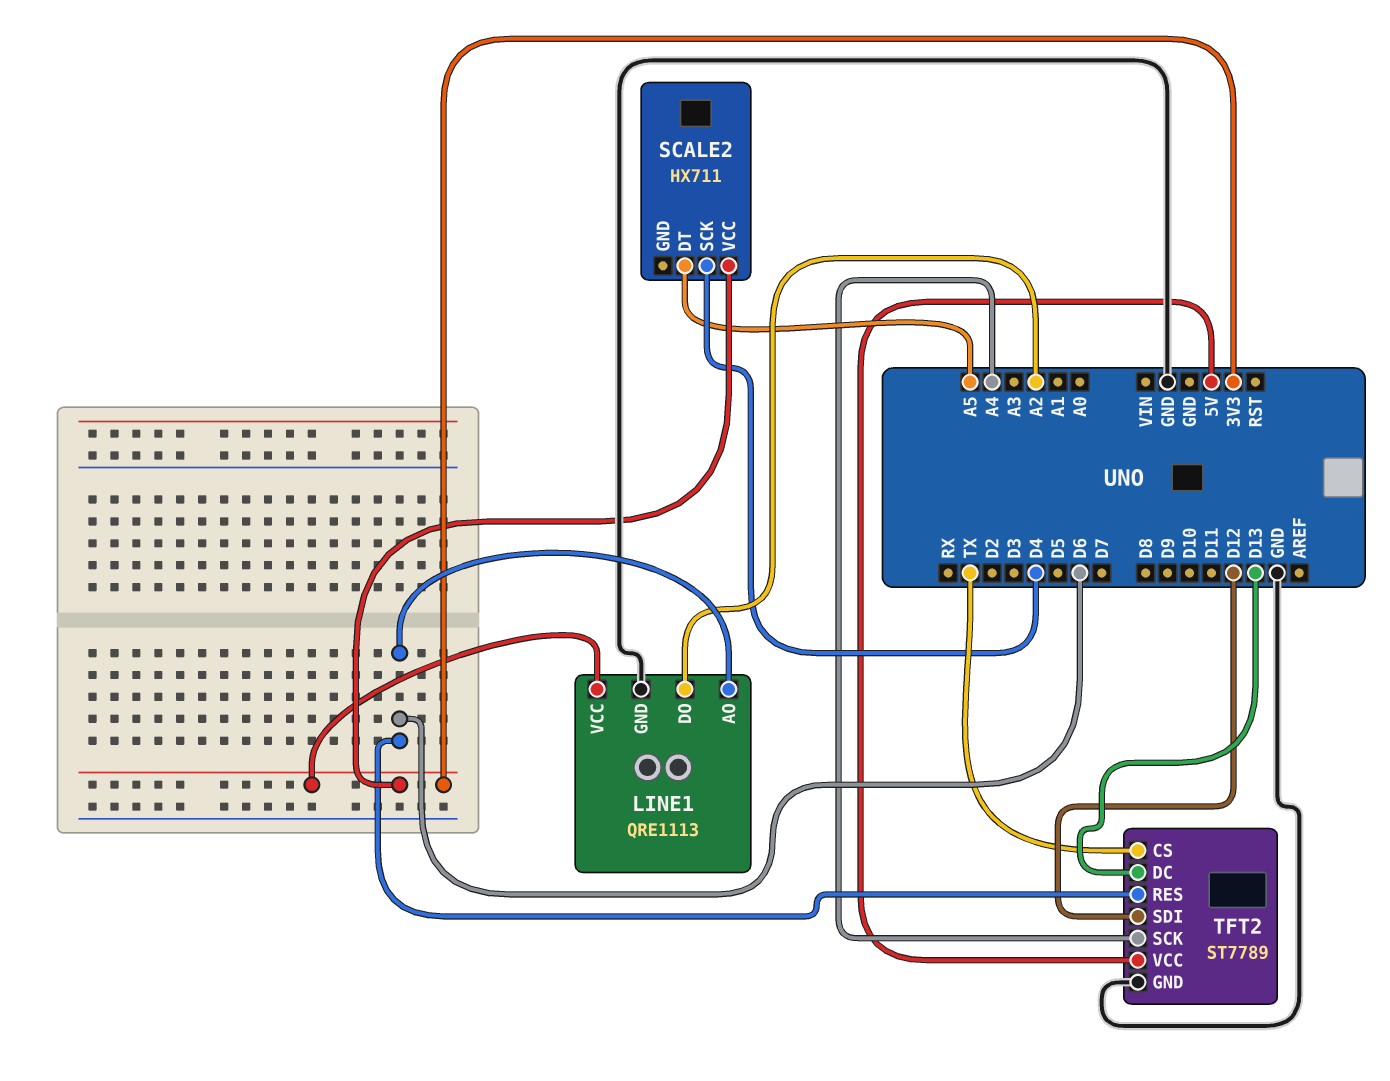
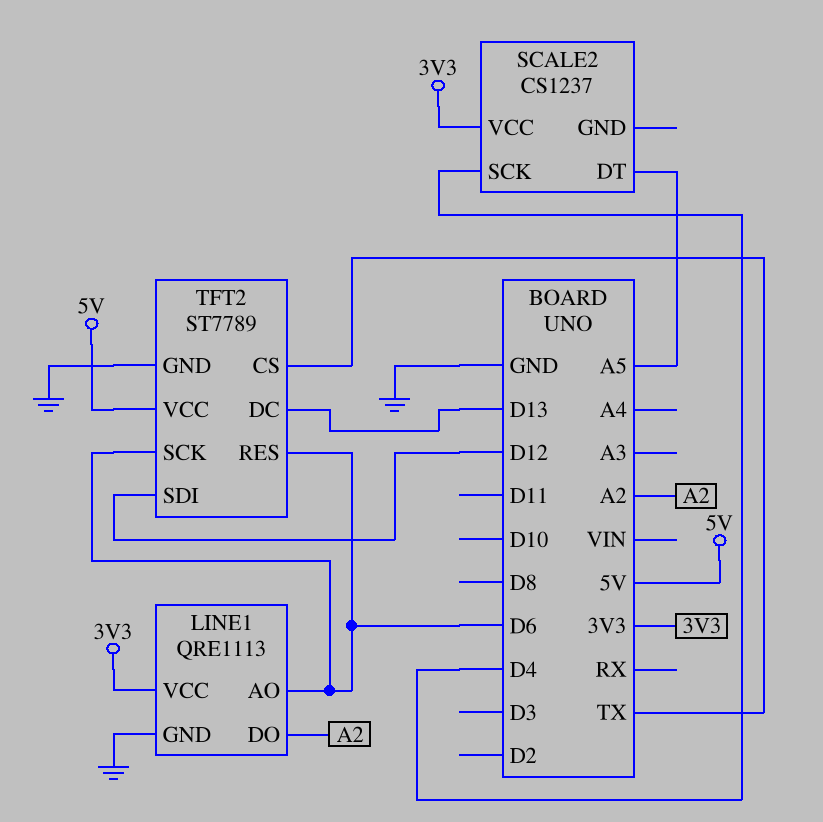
SCALE2: HX711 -> CS1237
TFT2 pin SCK: A4 -> D6

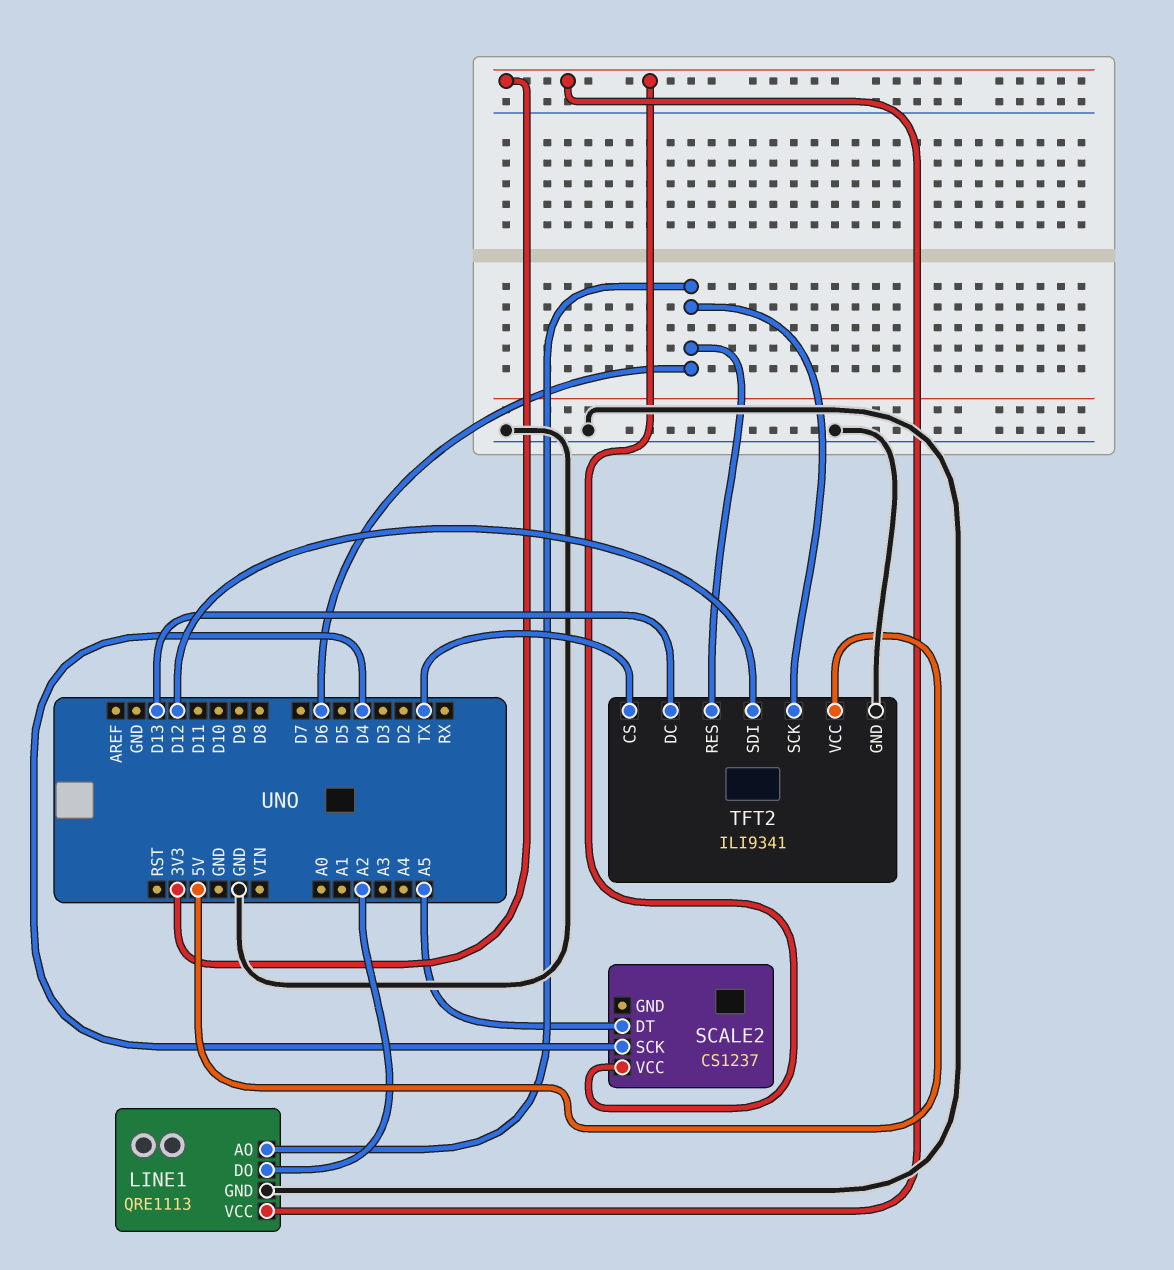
TFT2: ST7789 -> ILI9341

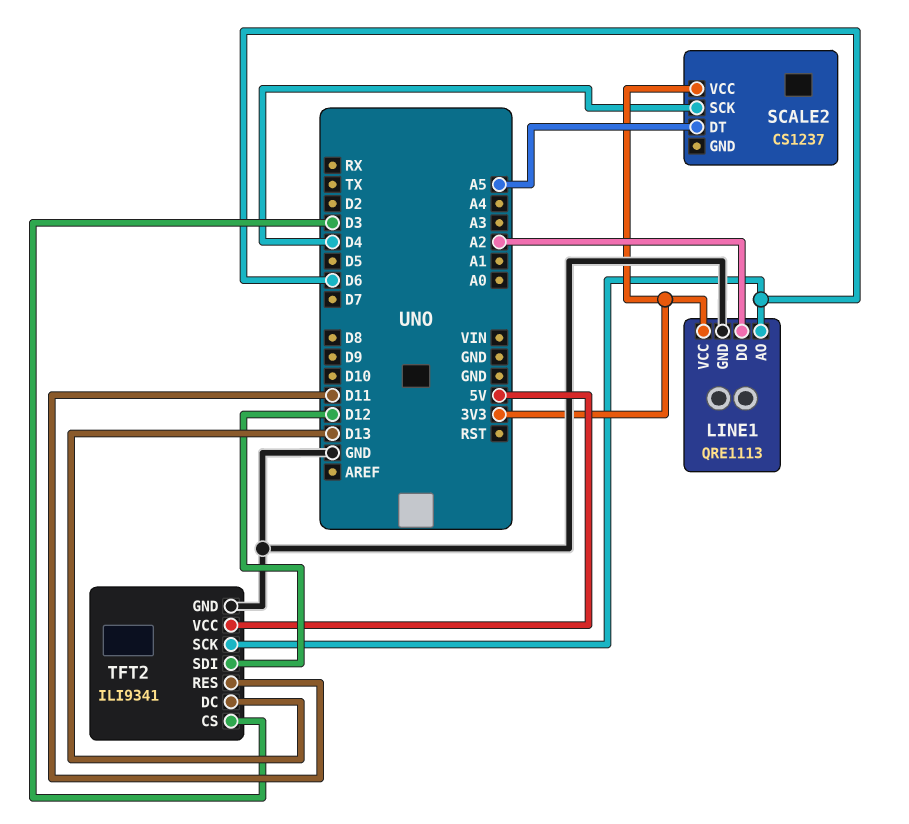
TFT2 pin CS: TX -> D3
TFT2 pin RES: D6 -> D11

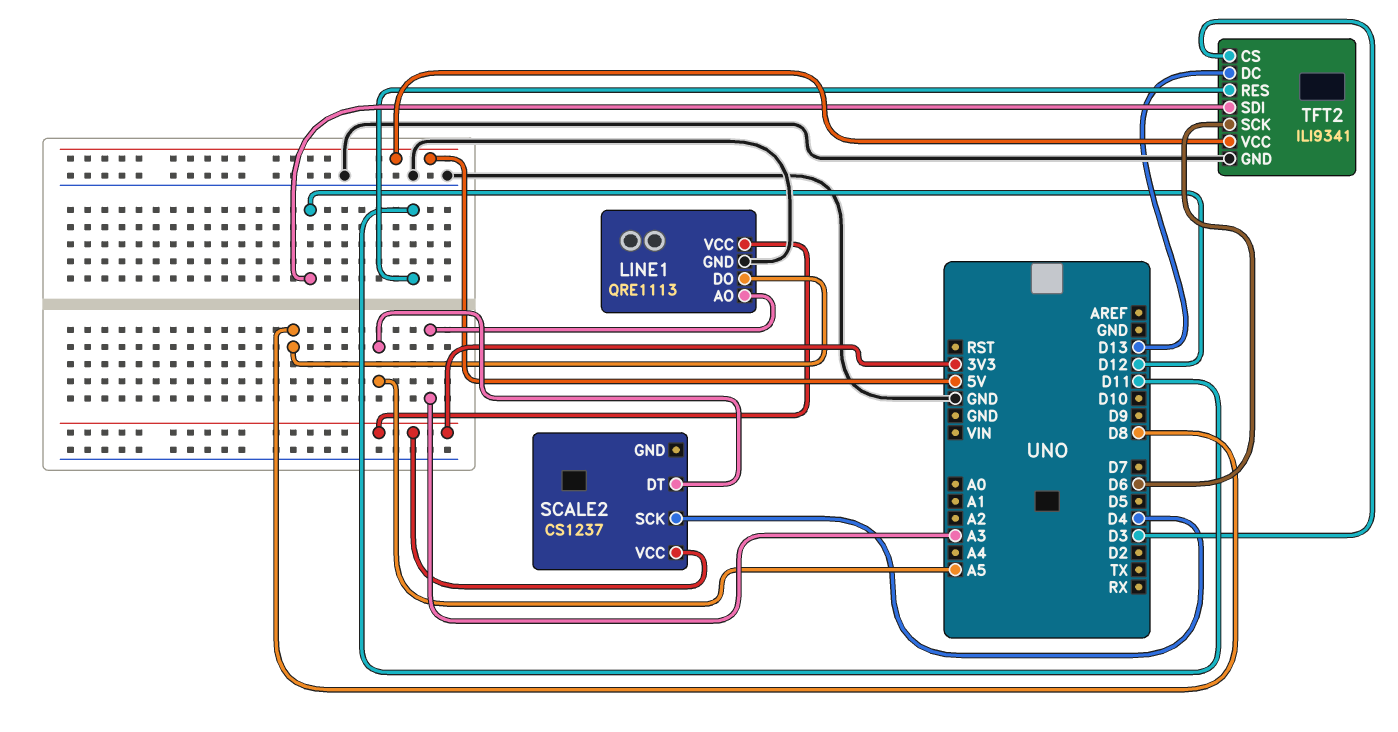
LINE1 pin AO: D6 -> A3
LINE1 pin DO: A2 -> D8

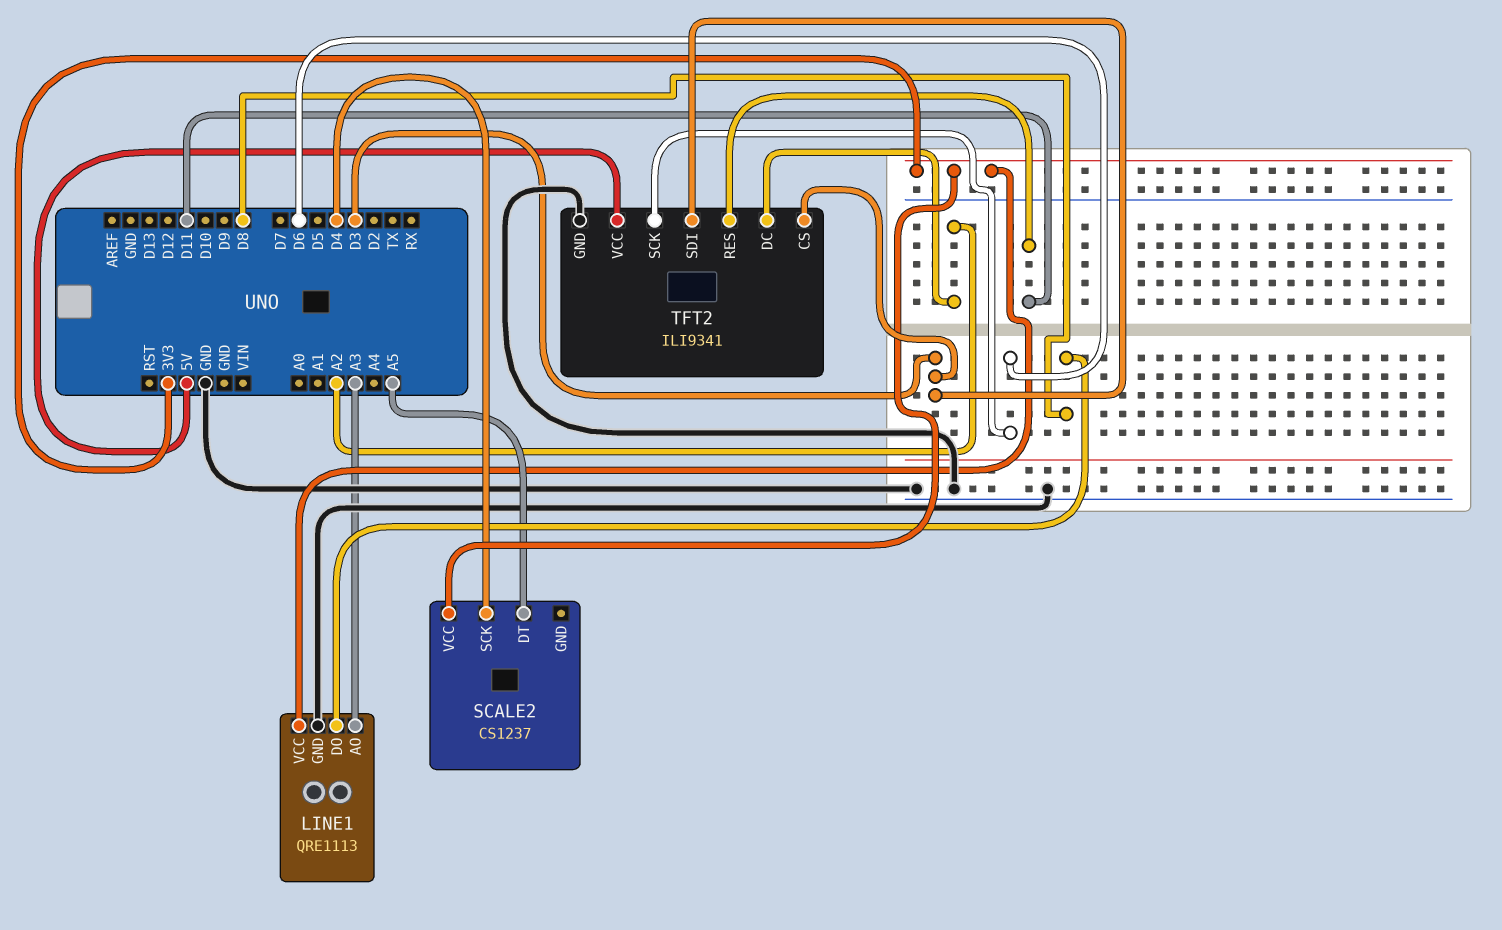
TFT2 pin DC: D13 -> A2
TFT2 pin SDI: D12 -> D3

